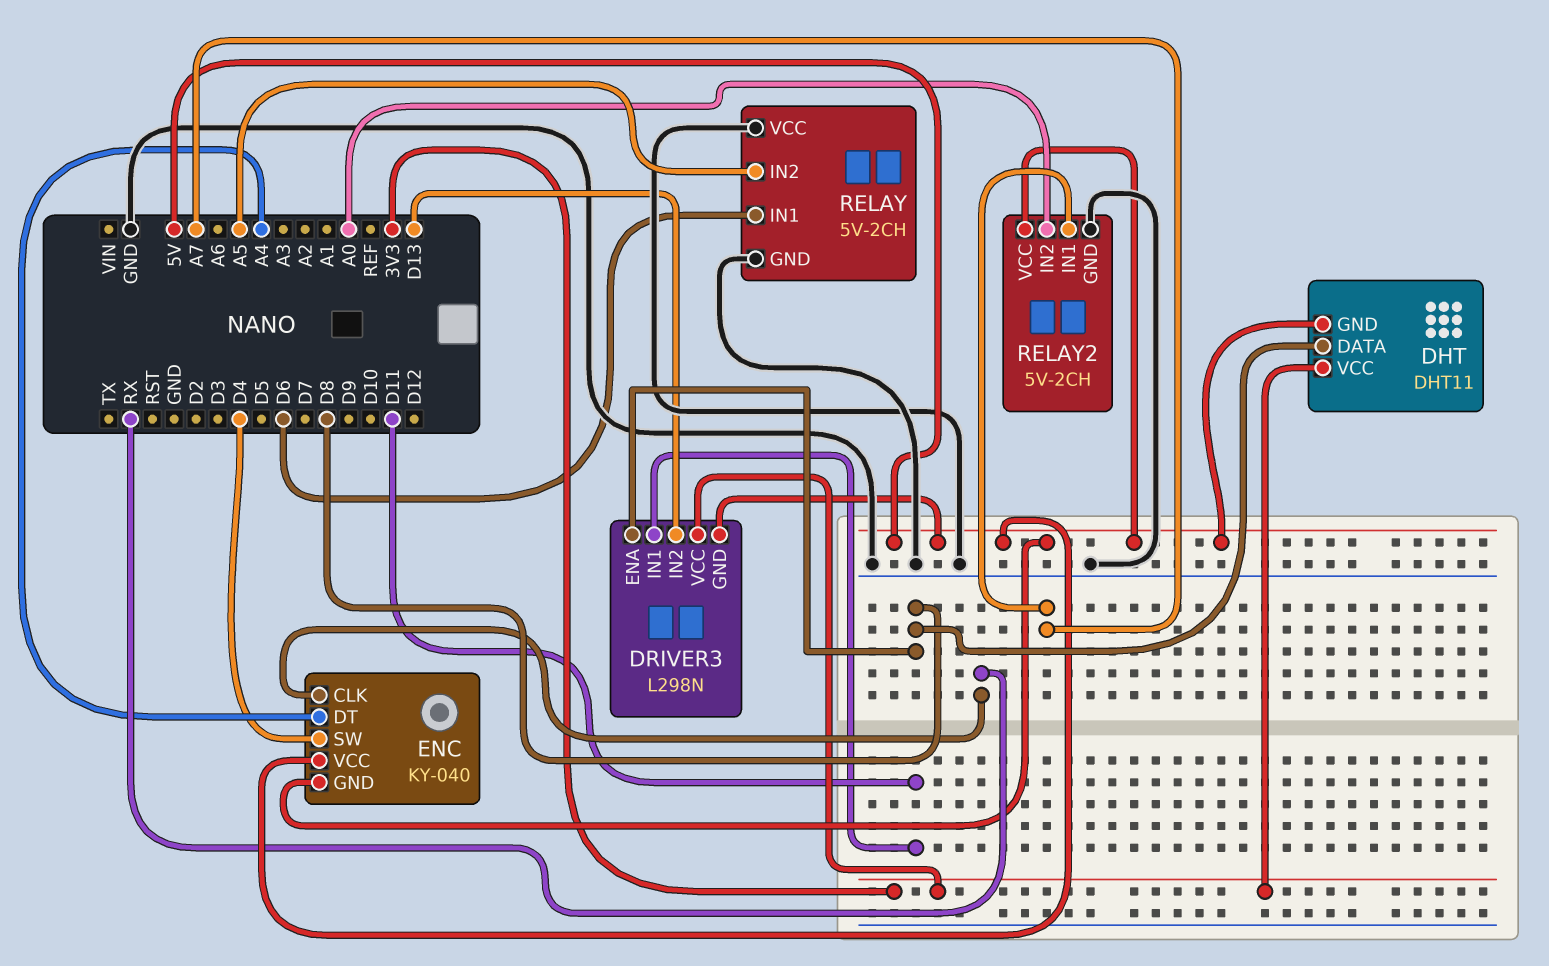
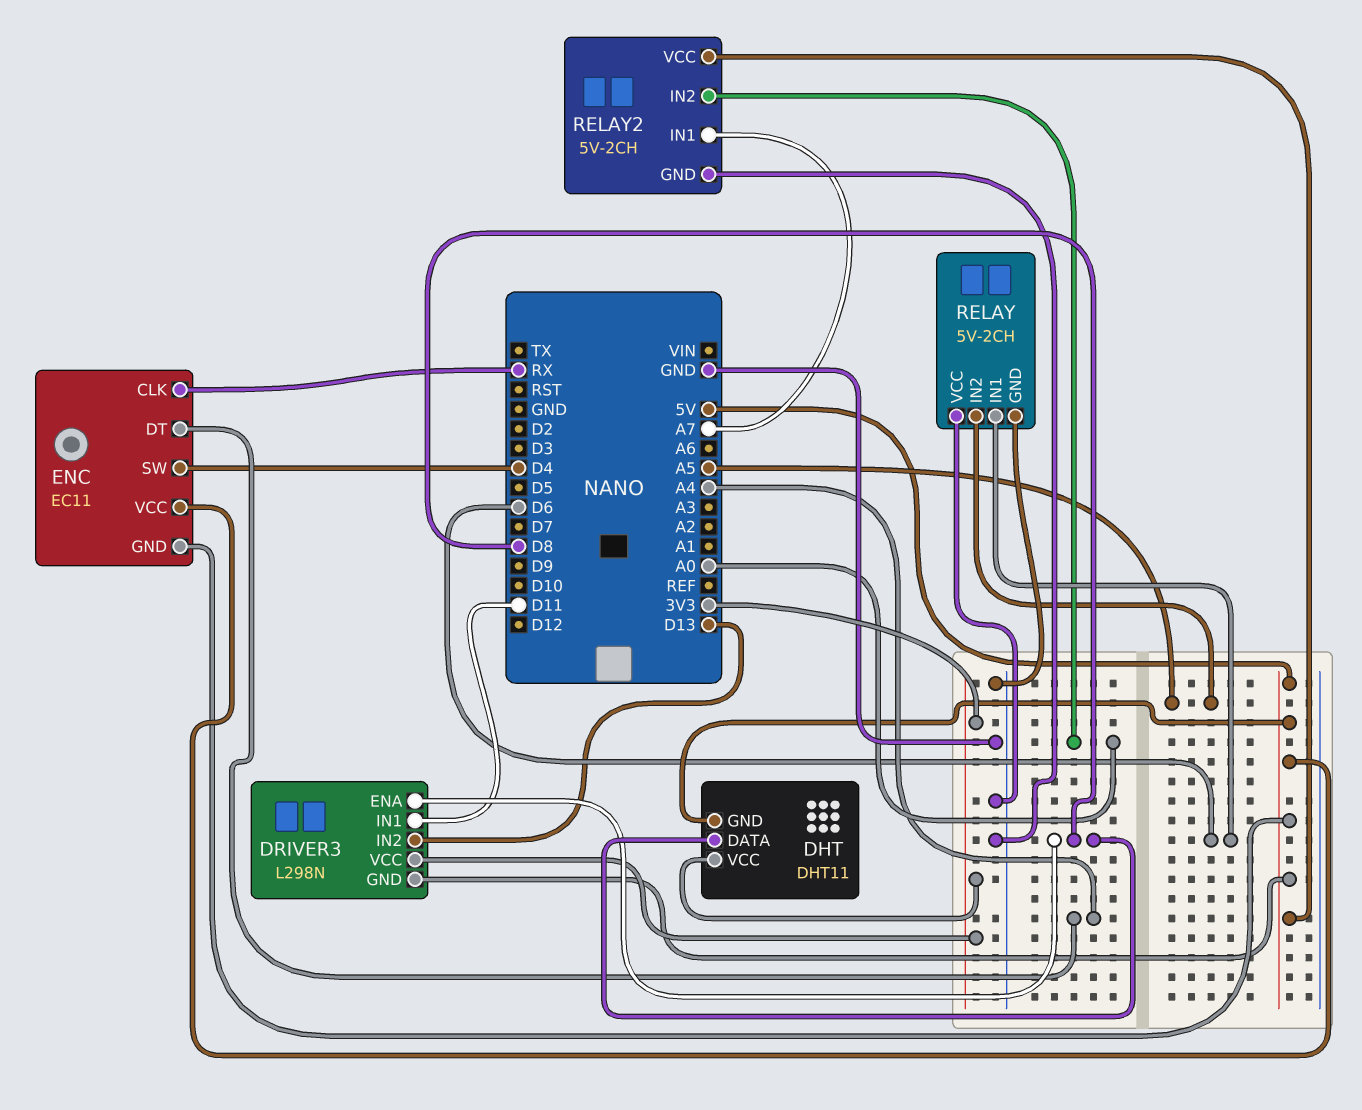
ENC: KY-040 -> EC11

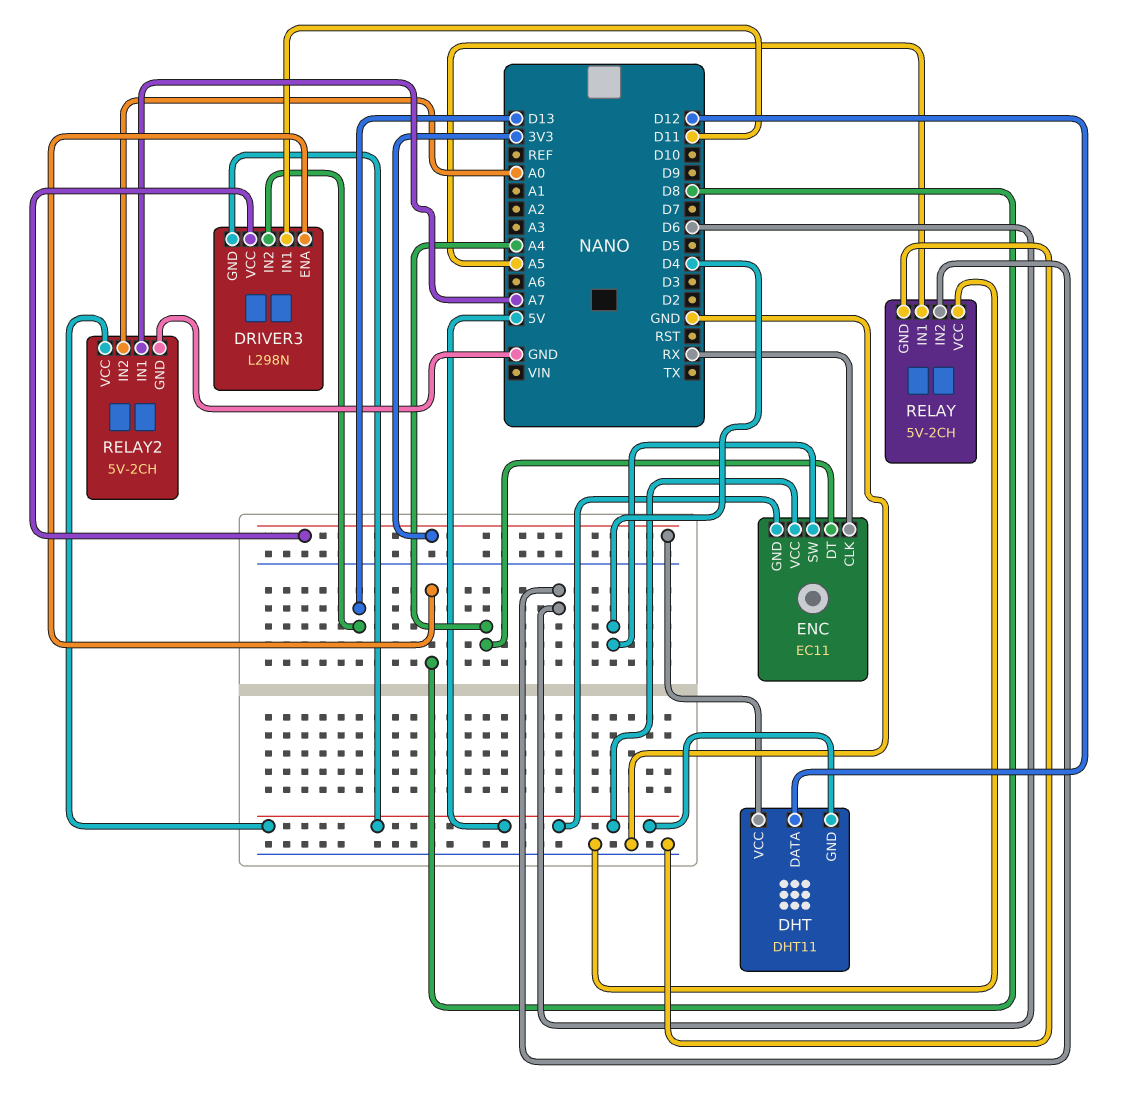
DHT pin DATA: D8 -> D12
RELAY pin IN1: D6 -> A5
RELAY pin IN2: A5 -> D6

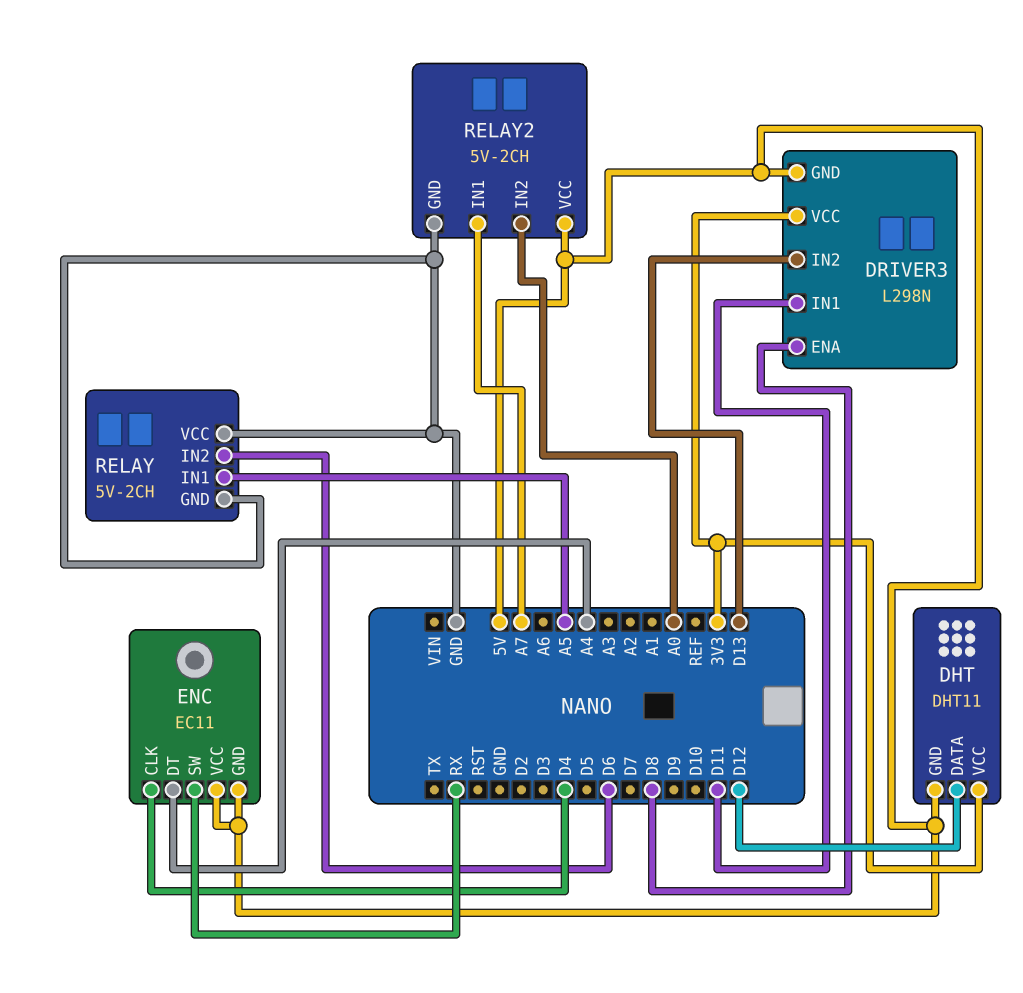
ENC pin CLK: RX -> D4
ENC pin SW: D4 -> RX

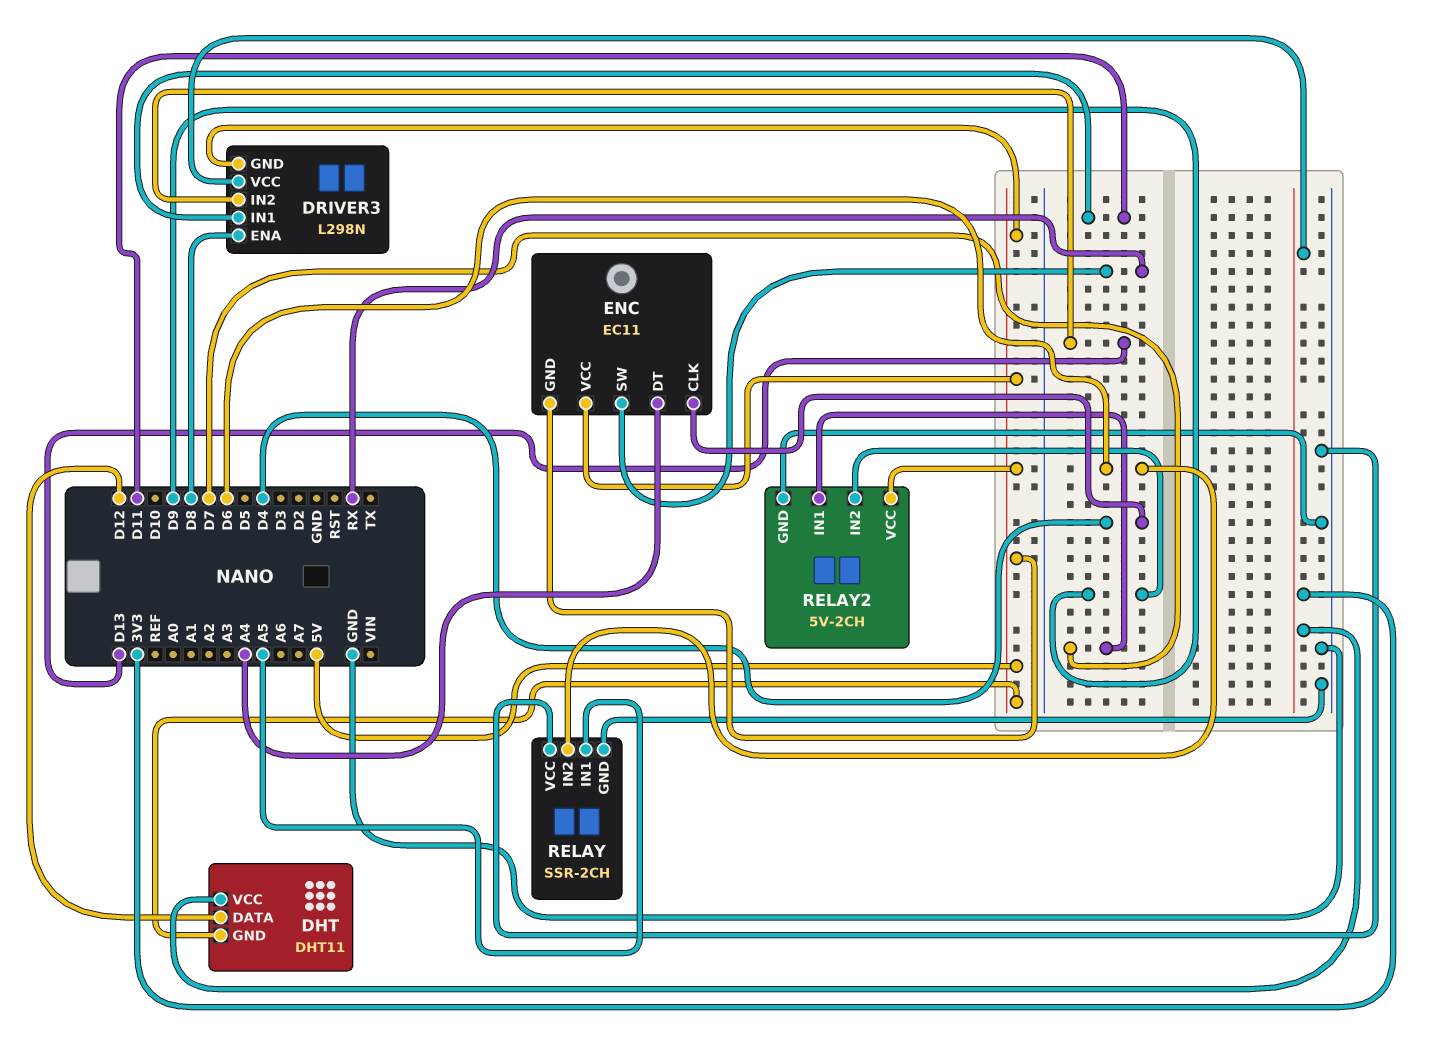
RELAY: 5V-2CH -> SSR-2CH
RELAY2 pin IN1: A7 -> D7
RELAY2 pin IN2: A0 -> D9

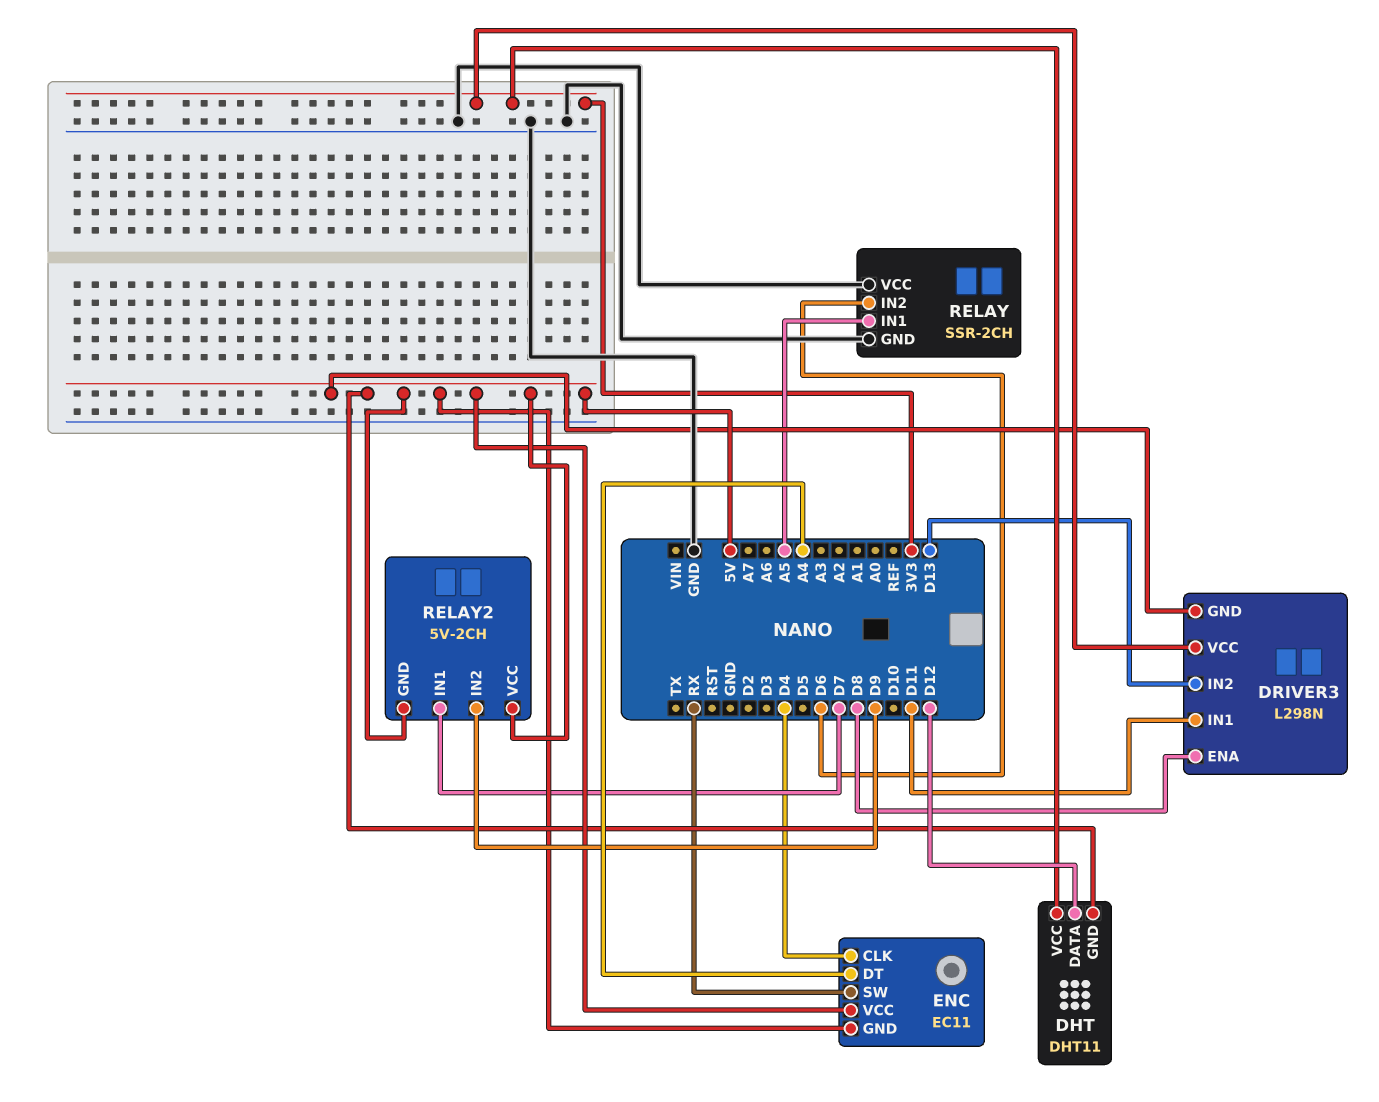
RELAY2 pin GND: GND -> 5V

